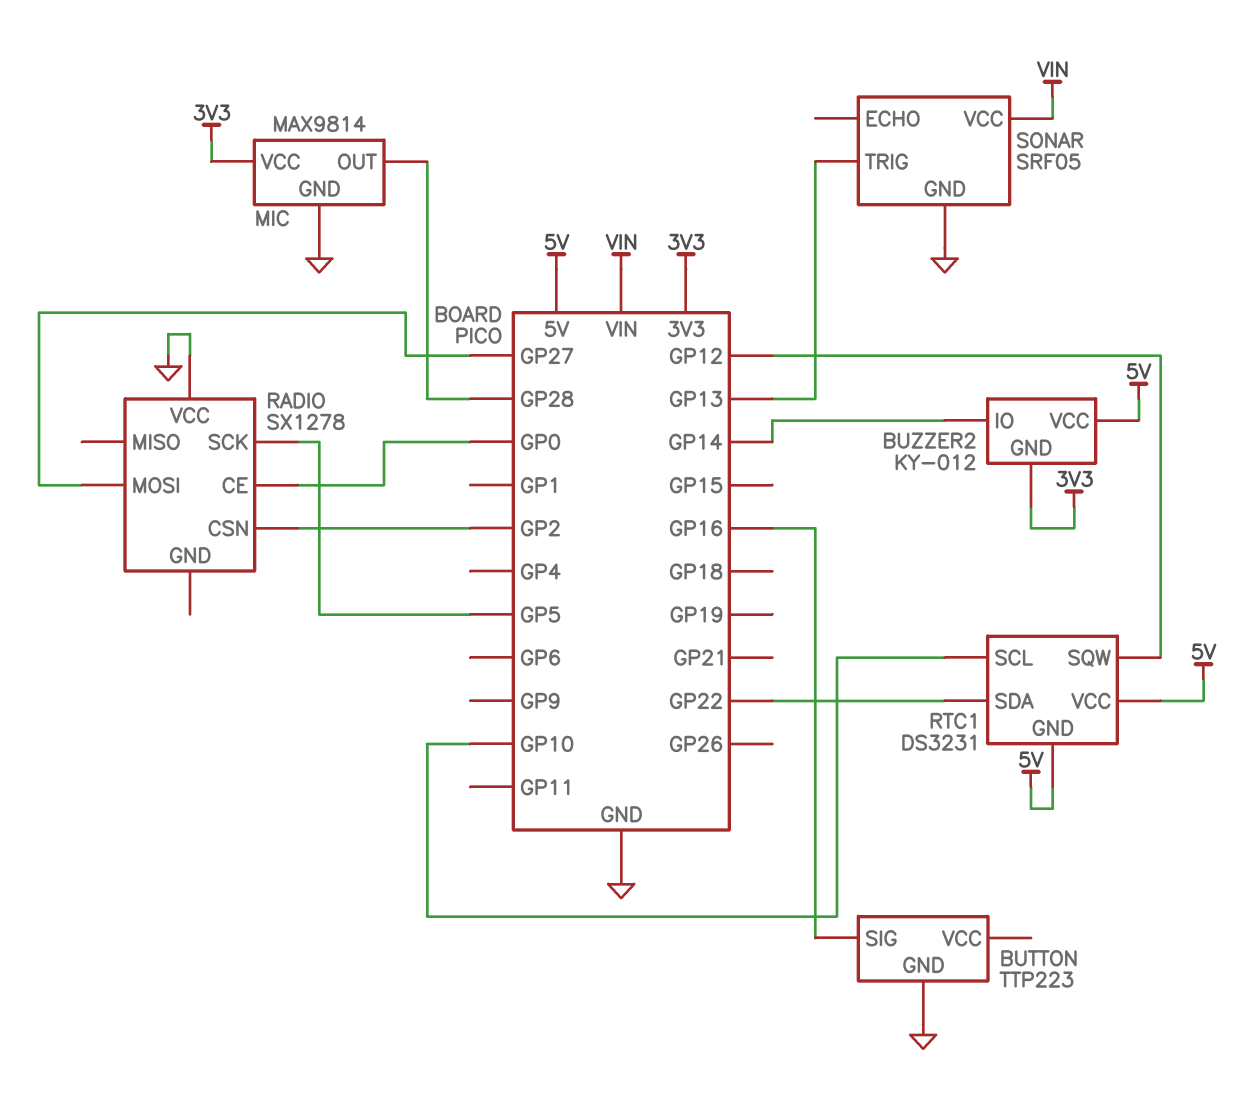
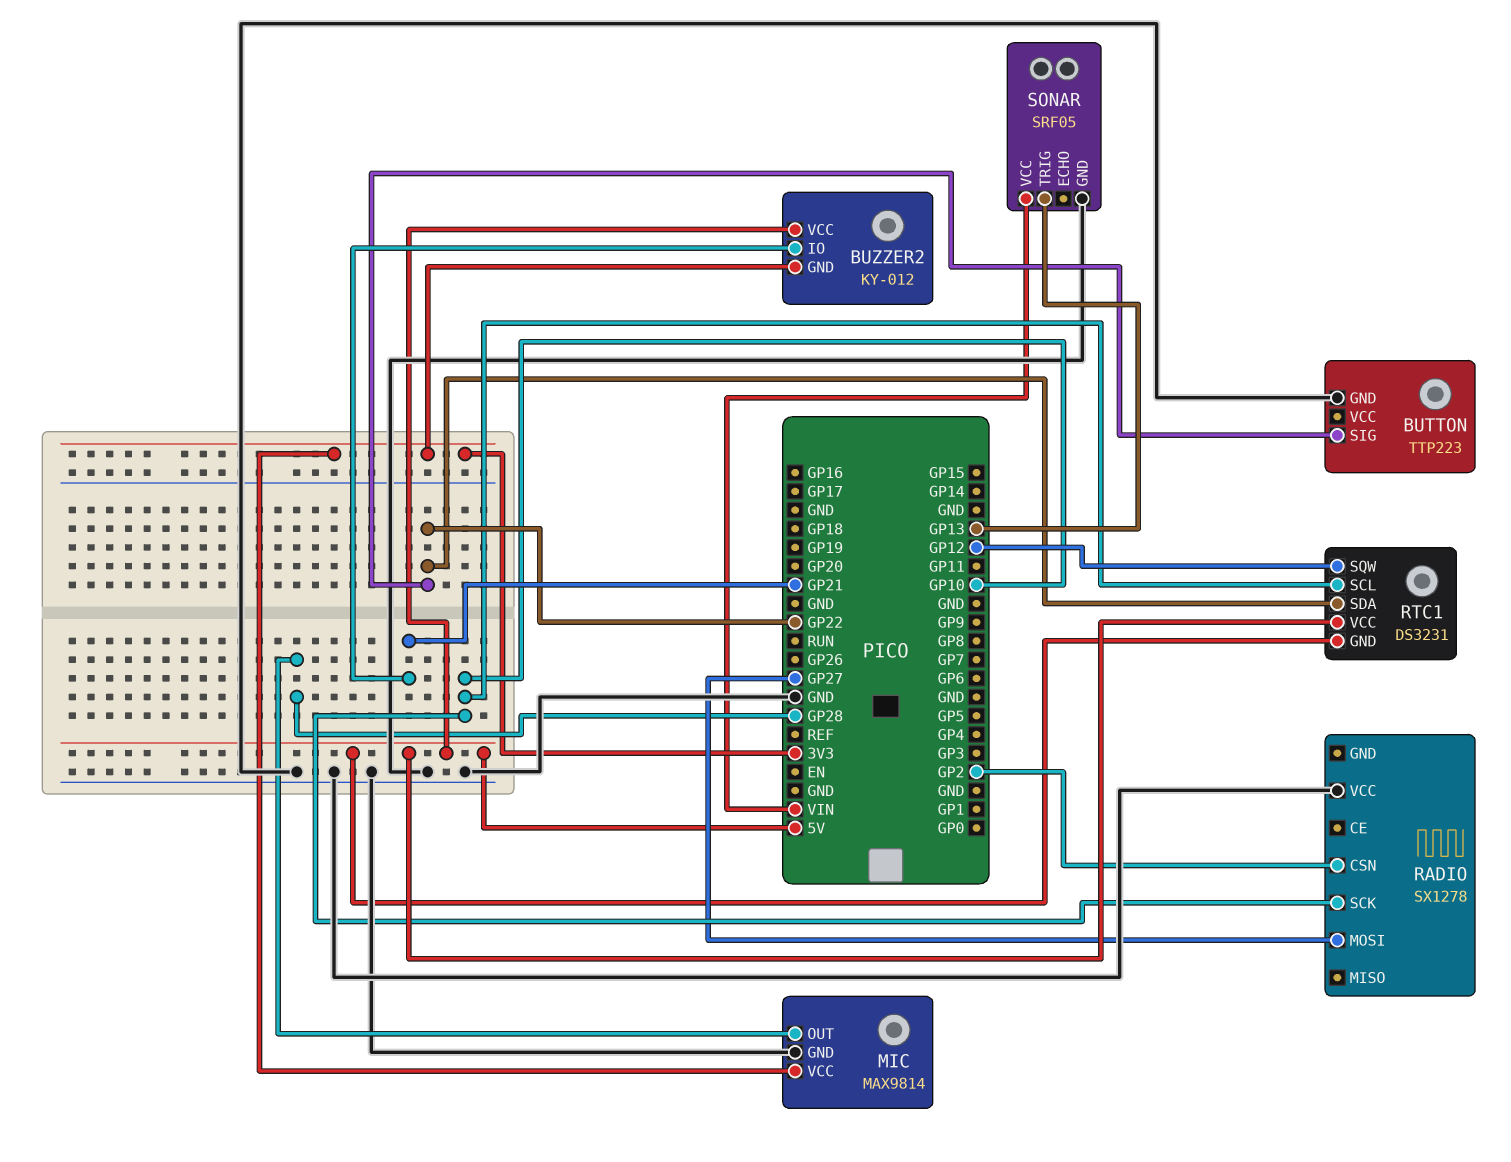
BUTTON pin SIG: GP16 -> GP22
BUZZER2 pin IO: GP14 -> GP21
RADIO pin CE: GP0 -> none
RADIO pin SCK: GP5 -> GP10

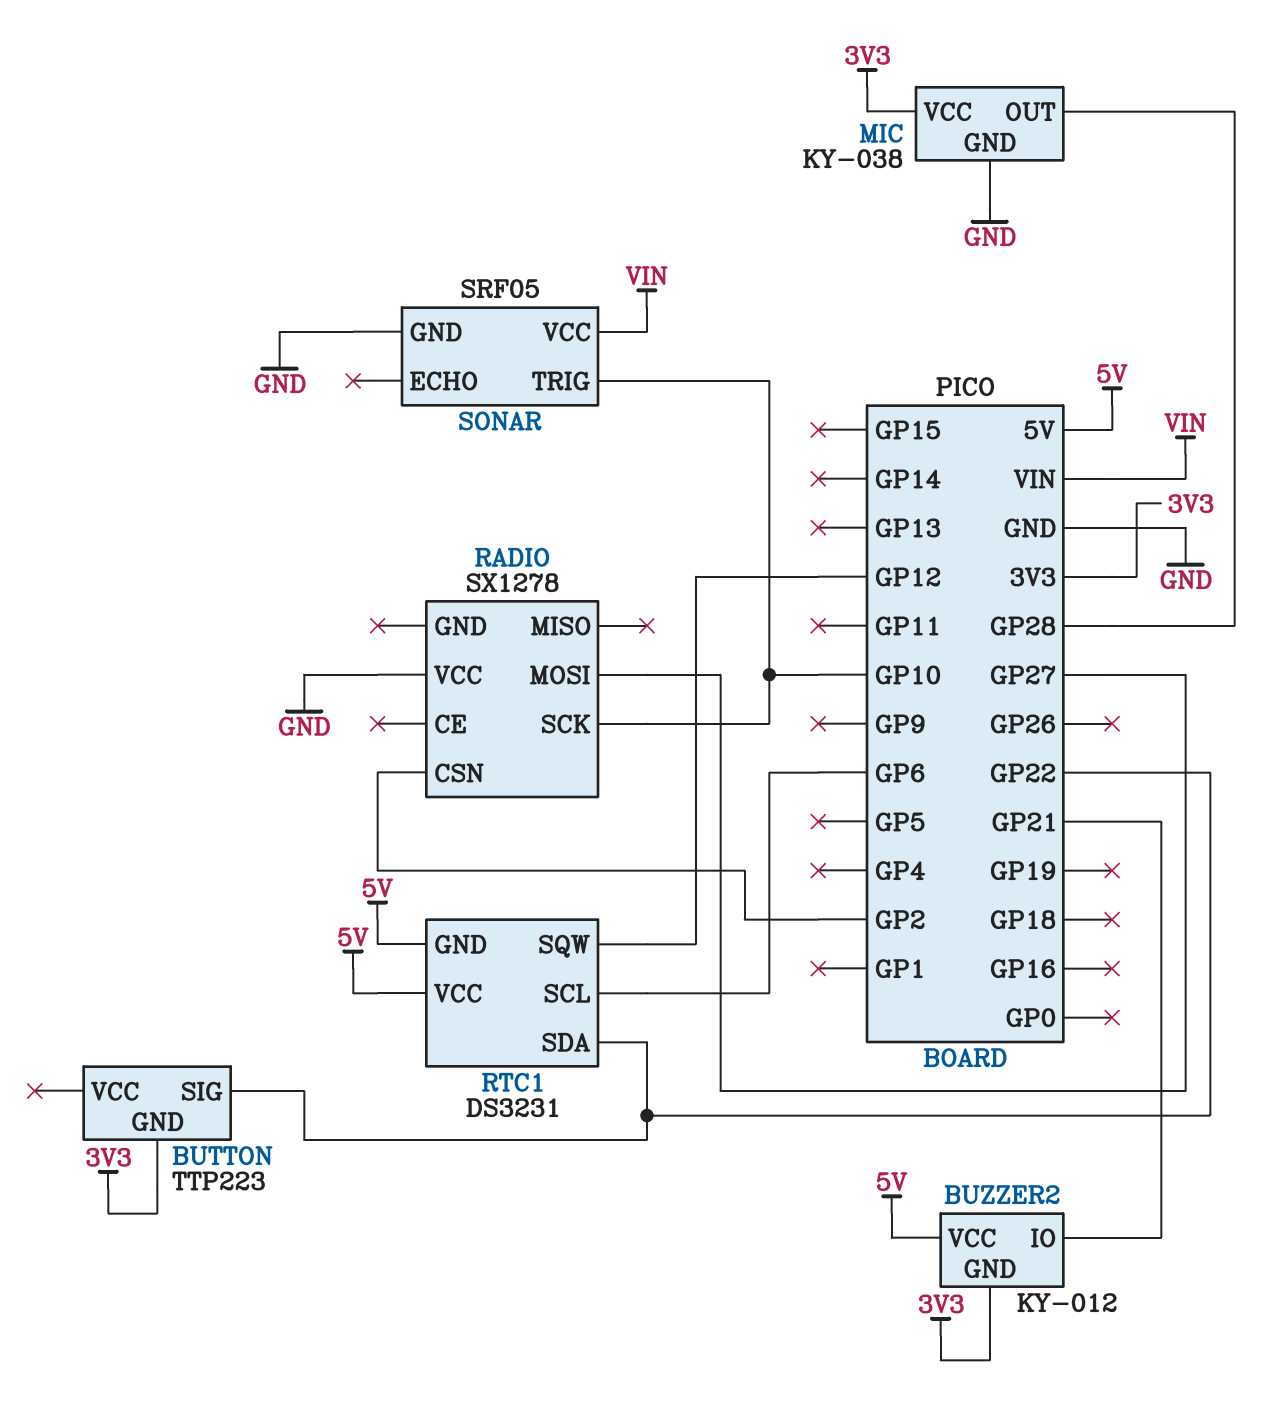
BUTTON pin GND: GND -> 3V3
MIC: MAX9814 -> KY-038
RTC1 pin SCL: GP10 -> GP6
SONAR pin TRIG: GP13 -> GP10

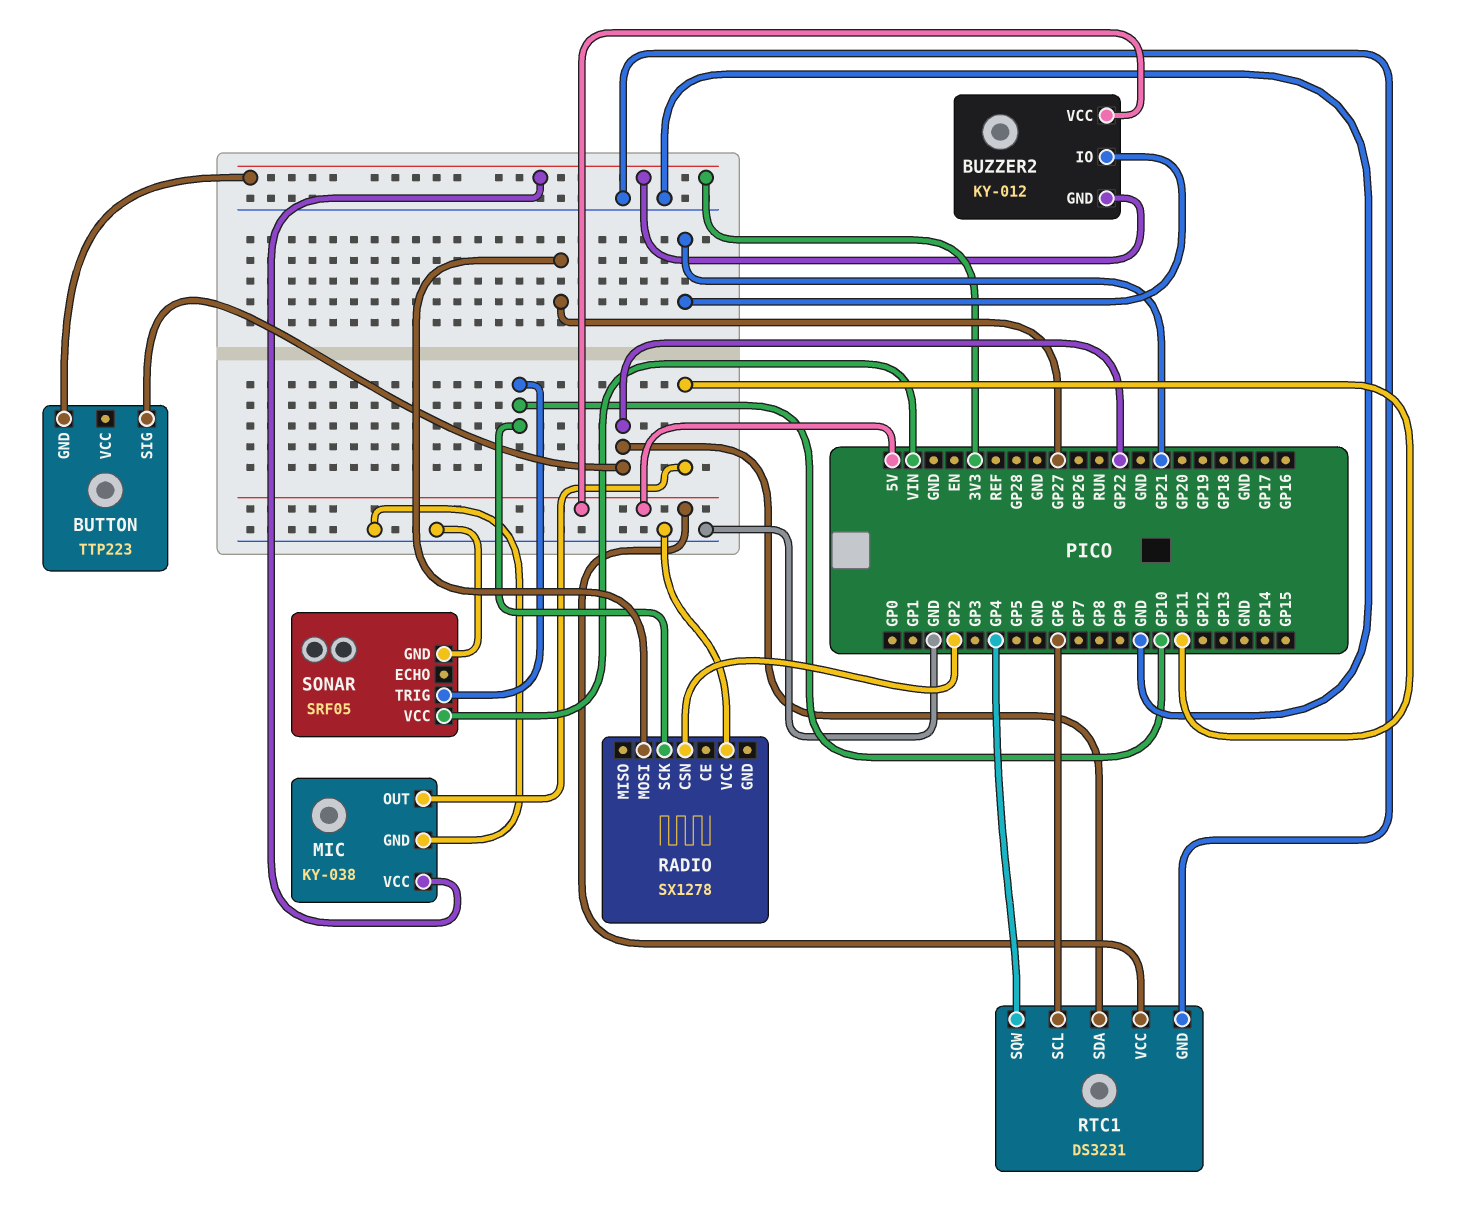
MIC pin OUT: GP28 -> GP11
RTC1 pin GND: 5V -> GND
RTC1 pin SQW: GP12 -> GP4

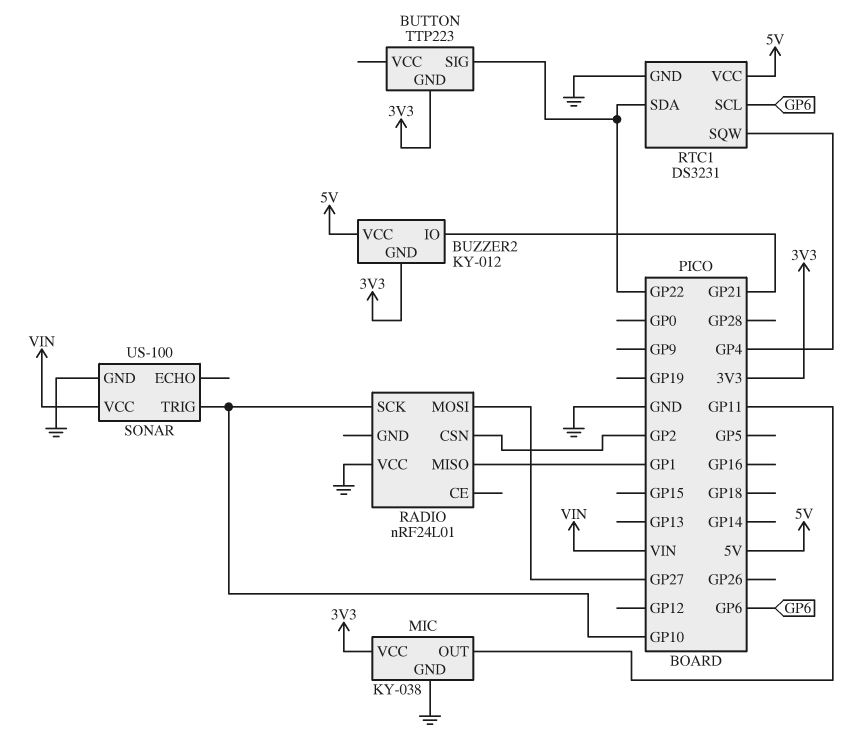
RADIO: SX1278 -> nRF24L01
RADIO pin MISO: none -> GP1
SONAR: SRF05 -> US-100

